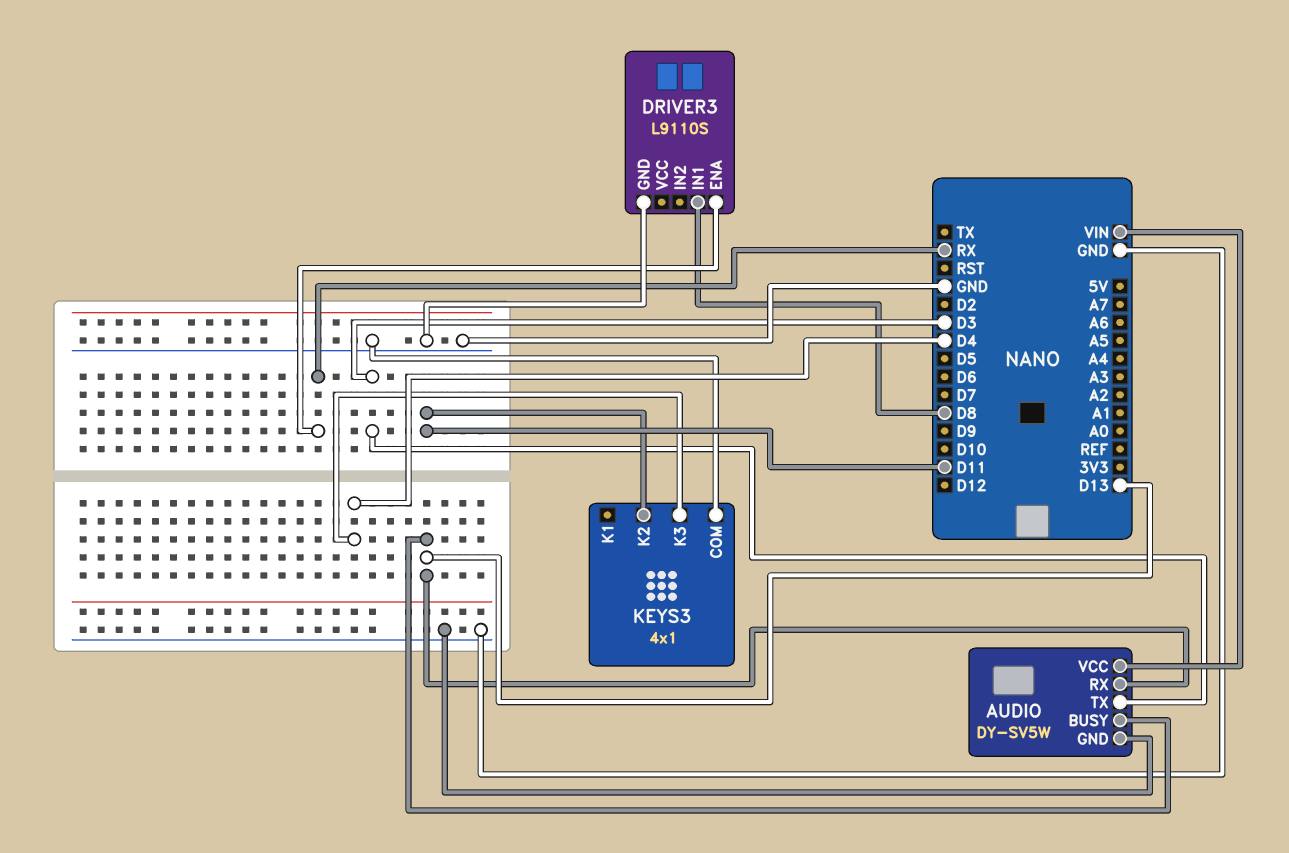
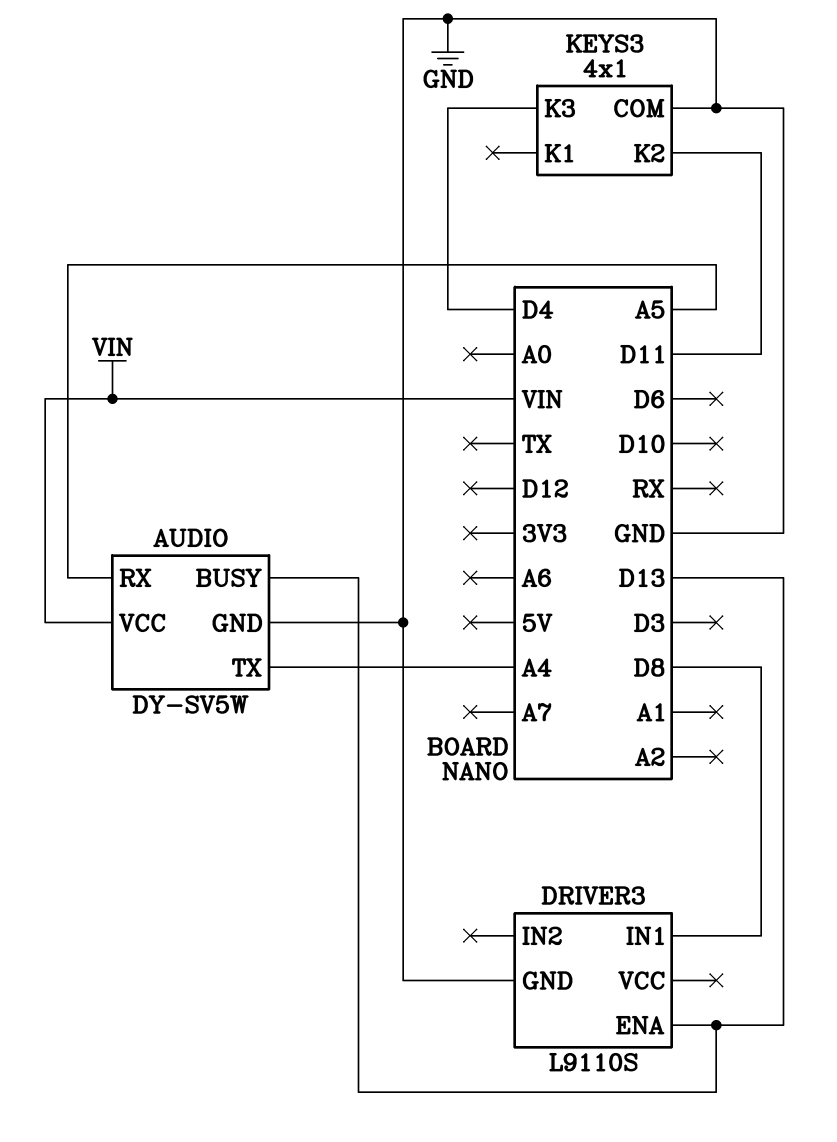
AUDIO pin RX: D13 -> A5
AUDIO pin TX: D3 -> A4
DRIVER3 pin ENA: RX -> D13

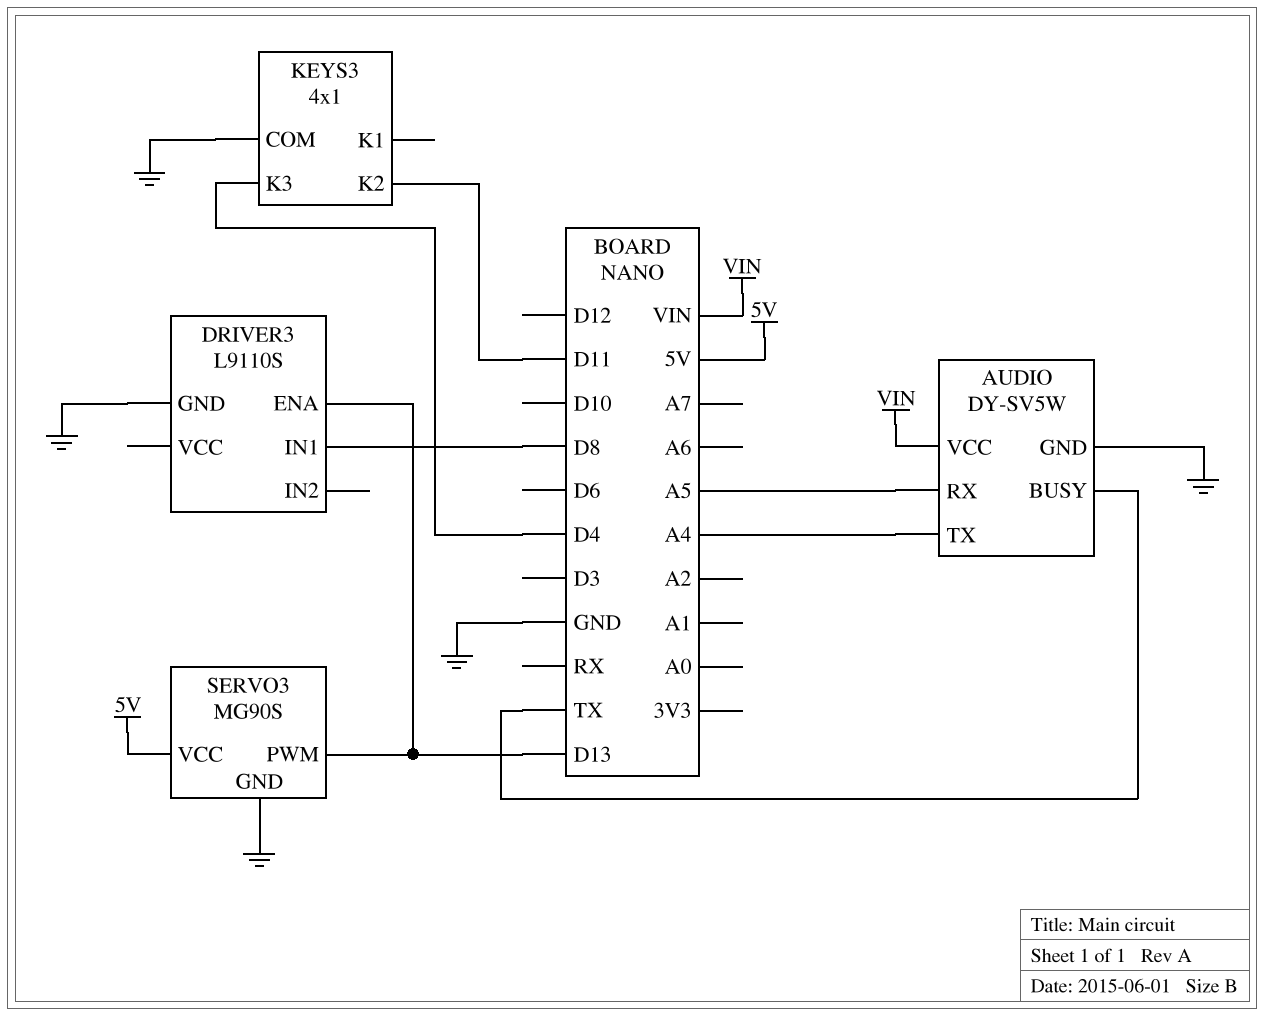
AUDIO pin BUSY: D13 -> TX
SERVO3: none -> MG90S
SERVO3 pin GND: none -> GND
SERVO3 pin PWM: none -> D13
SERVO3 pin VCC: none -> 5V

